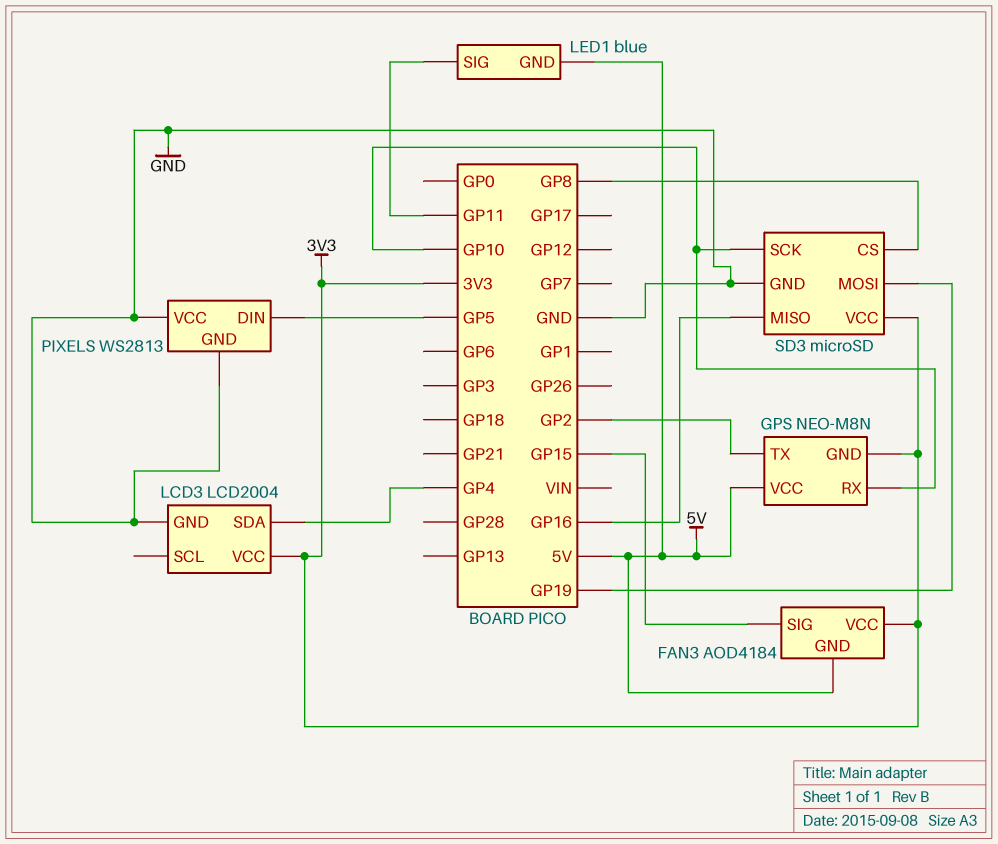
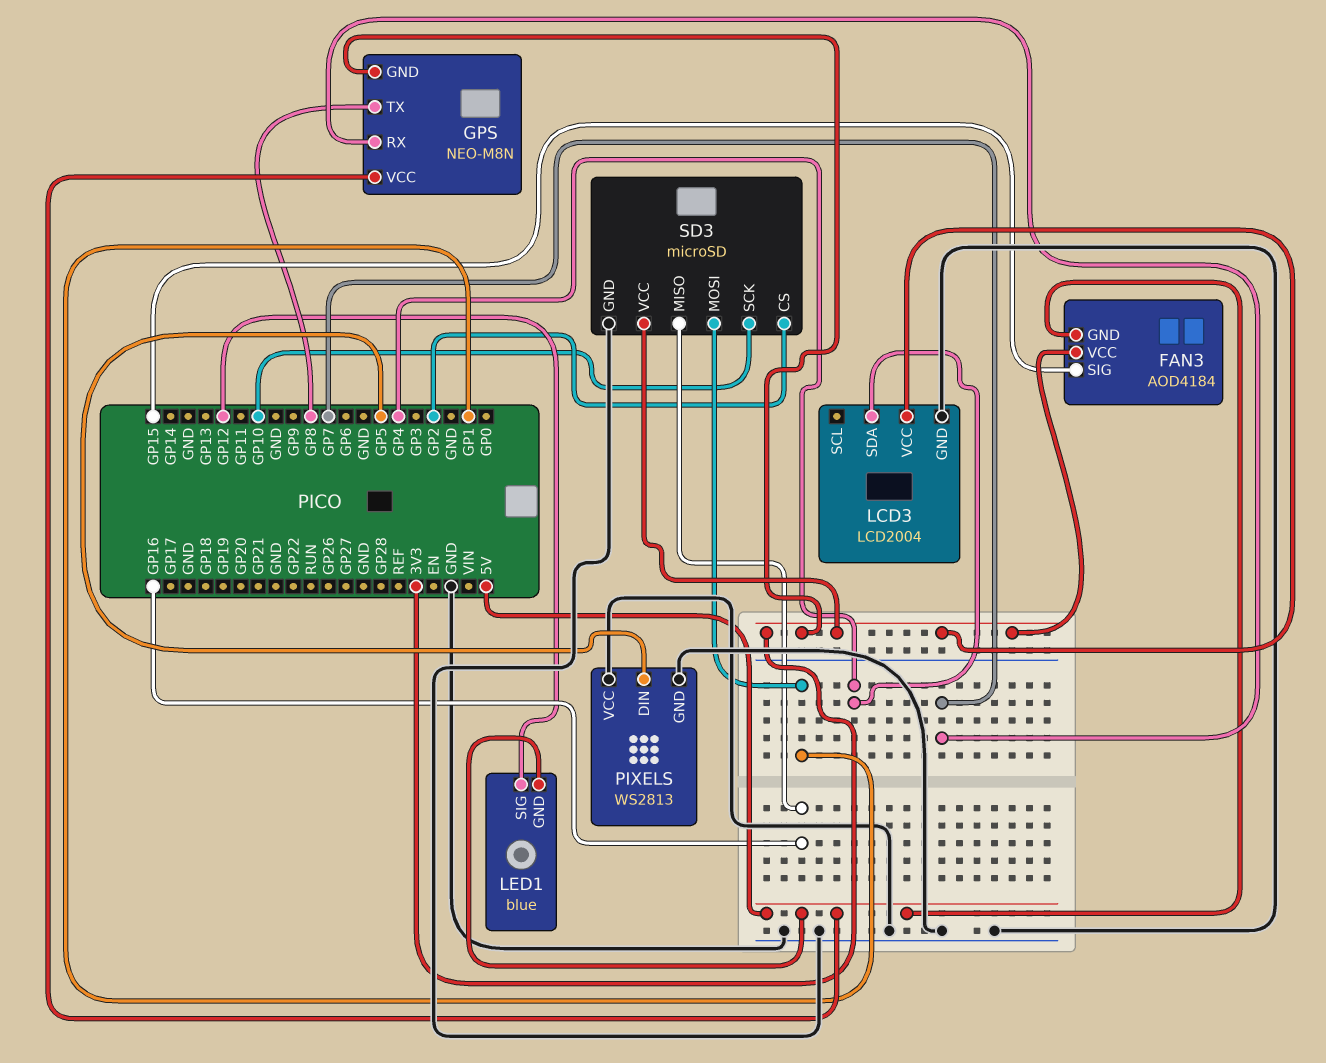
GPS pin RX: GP10 -> GP7
GPS pin TX: GP2 -> GP8
LED1 pin SIG: GP11 -> GP12
SD3 pin CS: GP8 -> GP2
SD3 pin MOSI: GP19 -> GP1

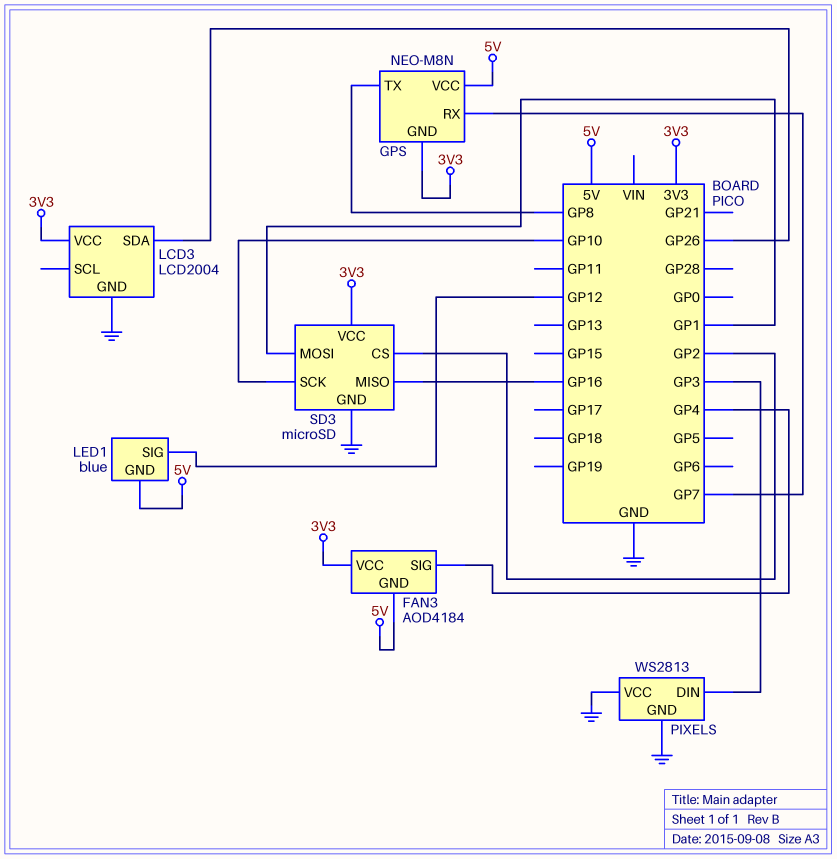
FAN3 pin SIG: GP15 -> GP4
LCD3 pin SDA: GP4 -> GP26
PIXELS pin DIN: GP5 -> GP3

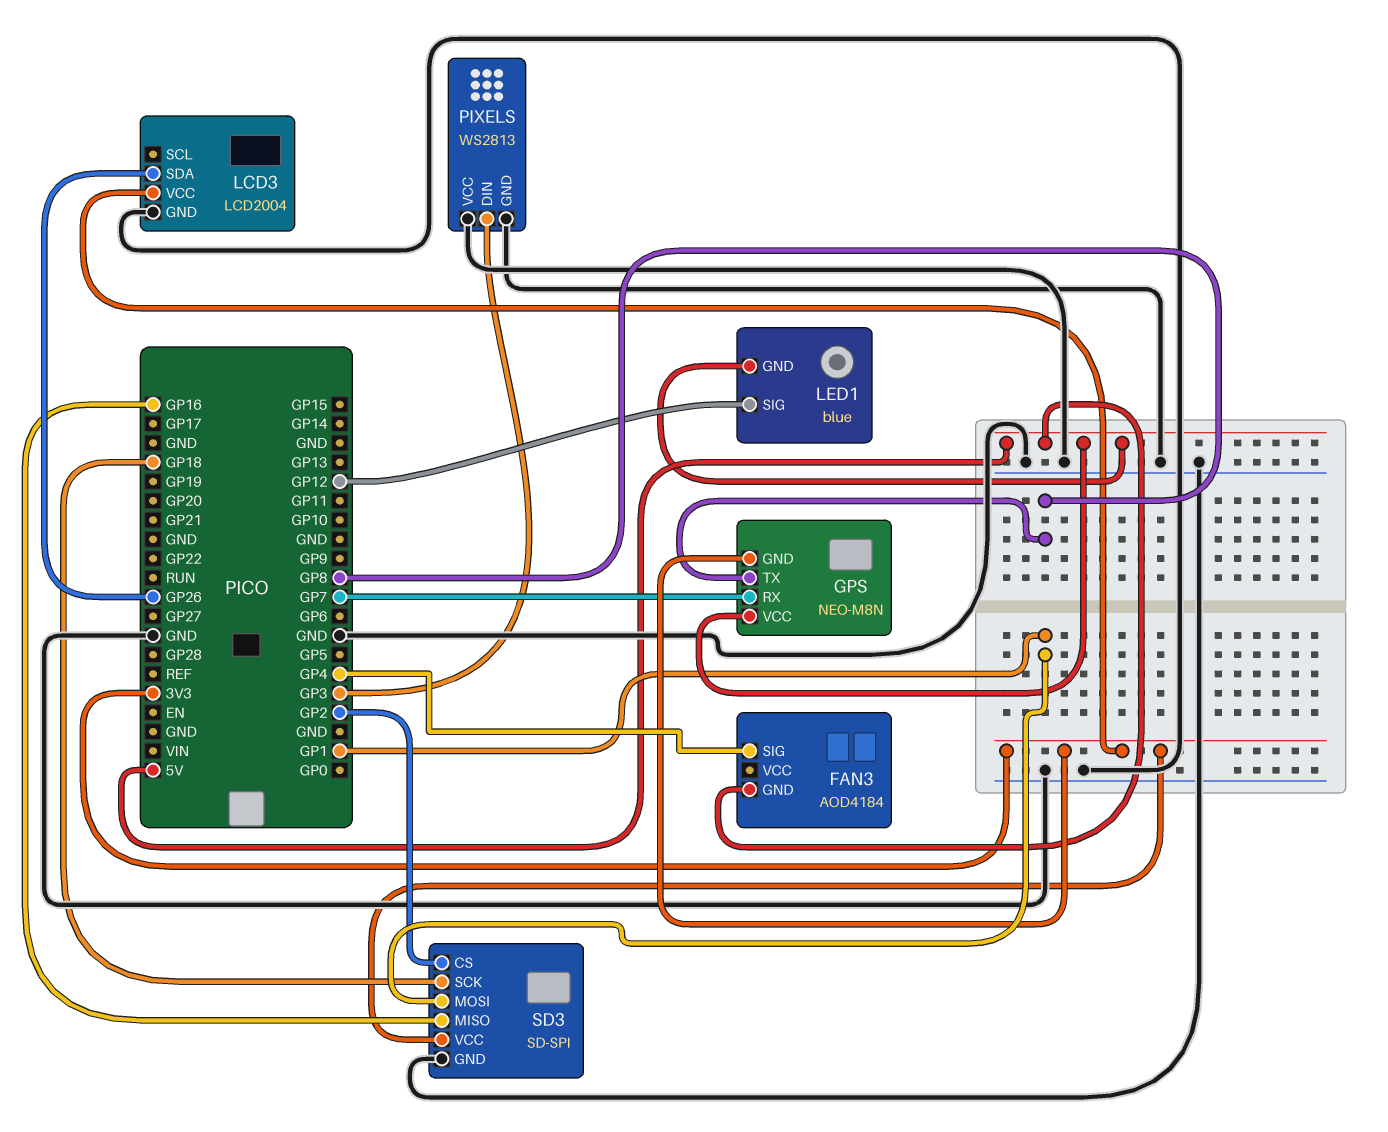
FAN3 pin VCC: 3V3 -> none
SD3: microSD -> SD-SPI
SD3 pin SCK: GP10 -> GP18

